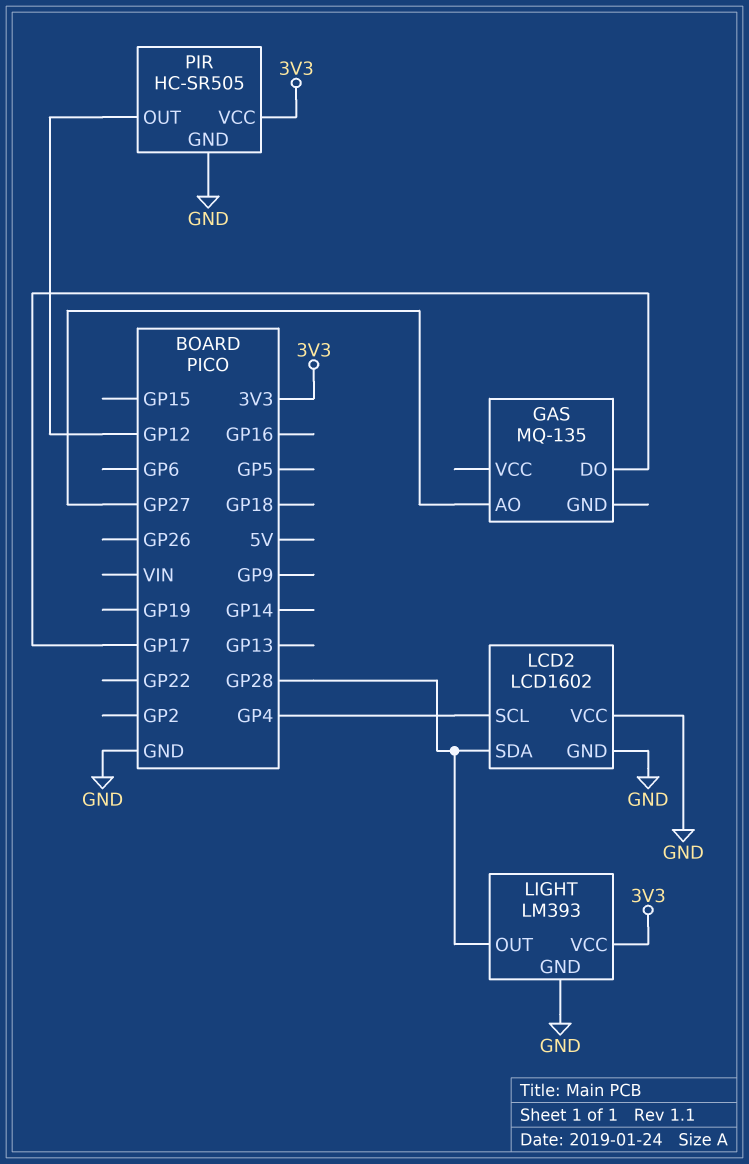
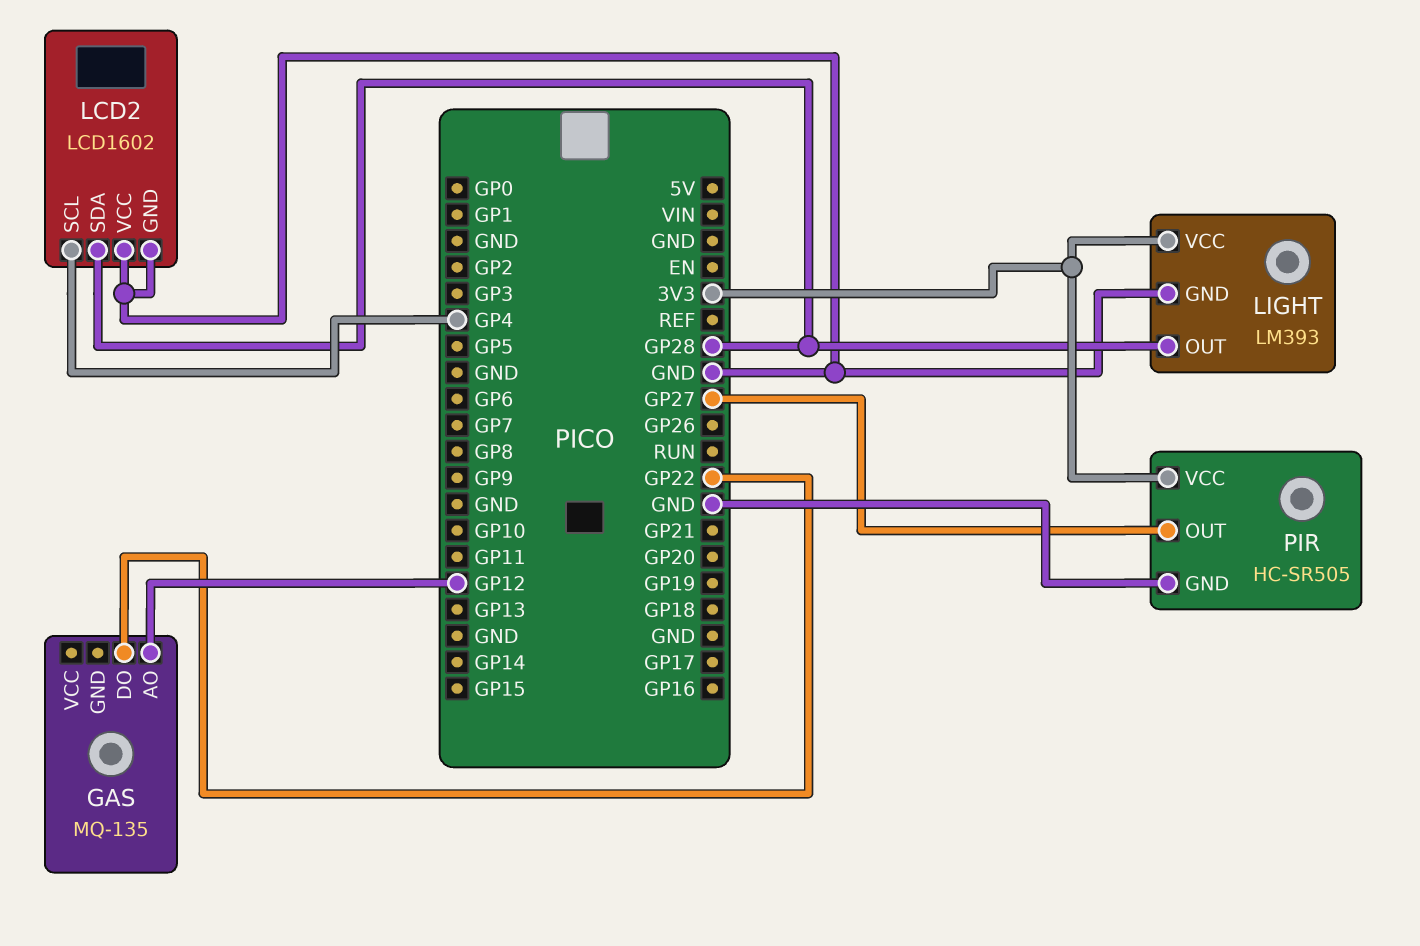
GAS pin AO: GP27 -> GP12
GAS pin DO: GP17 -> GP22
PIR pin OUT: GP12 -> GP27

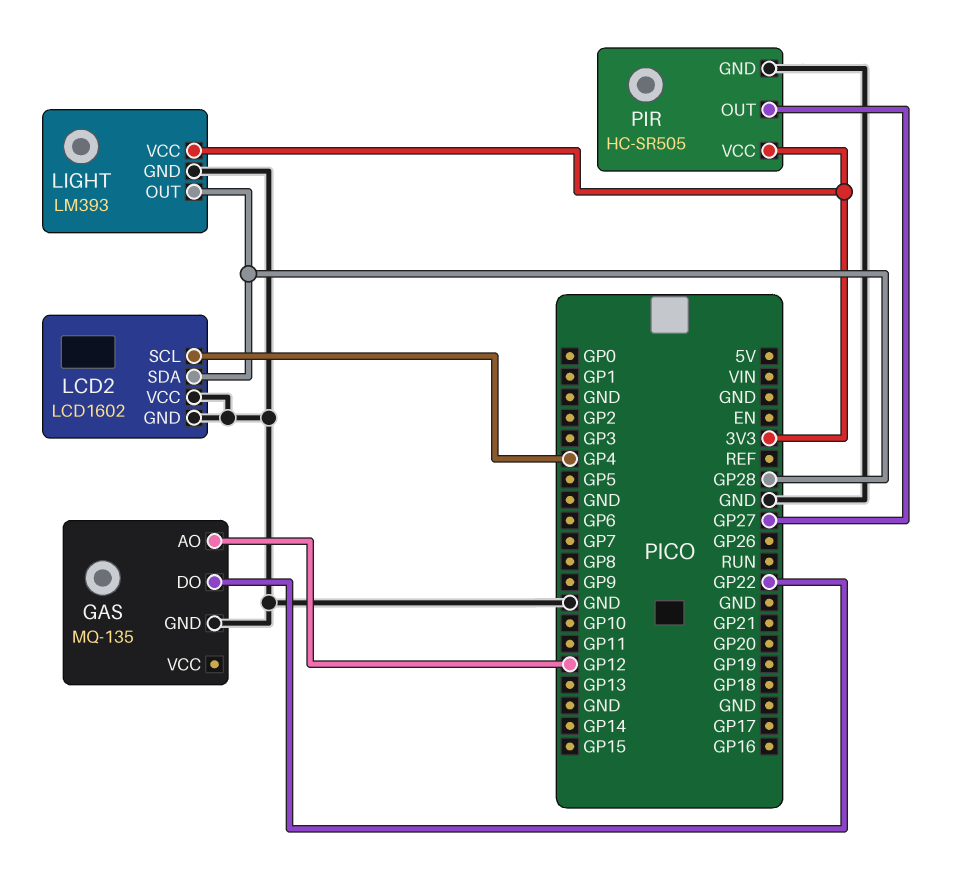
GAS pin GND: none -> GND

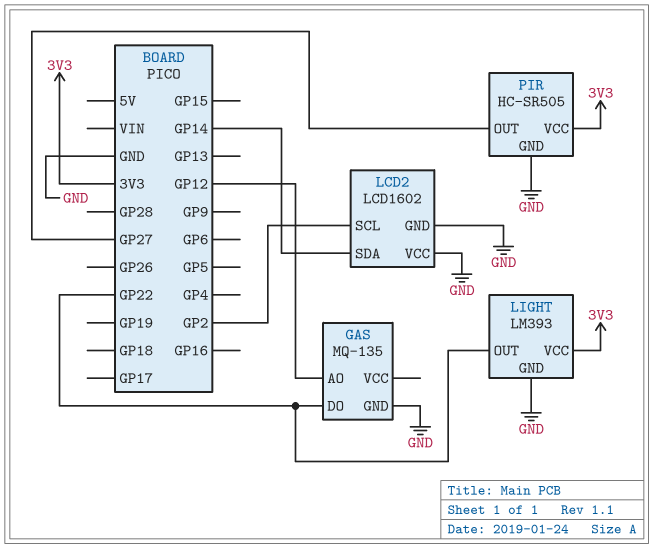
LCD2 pin SCL: GP4 -> GP2
LCD2 pin SDA: GP28 -> GP14
LIGHT pin OUT: GP28 -> GP22

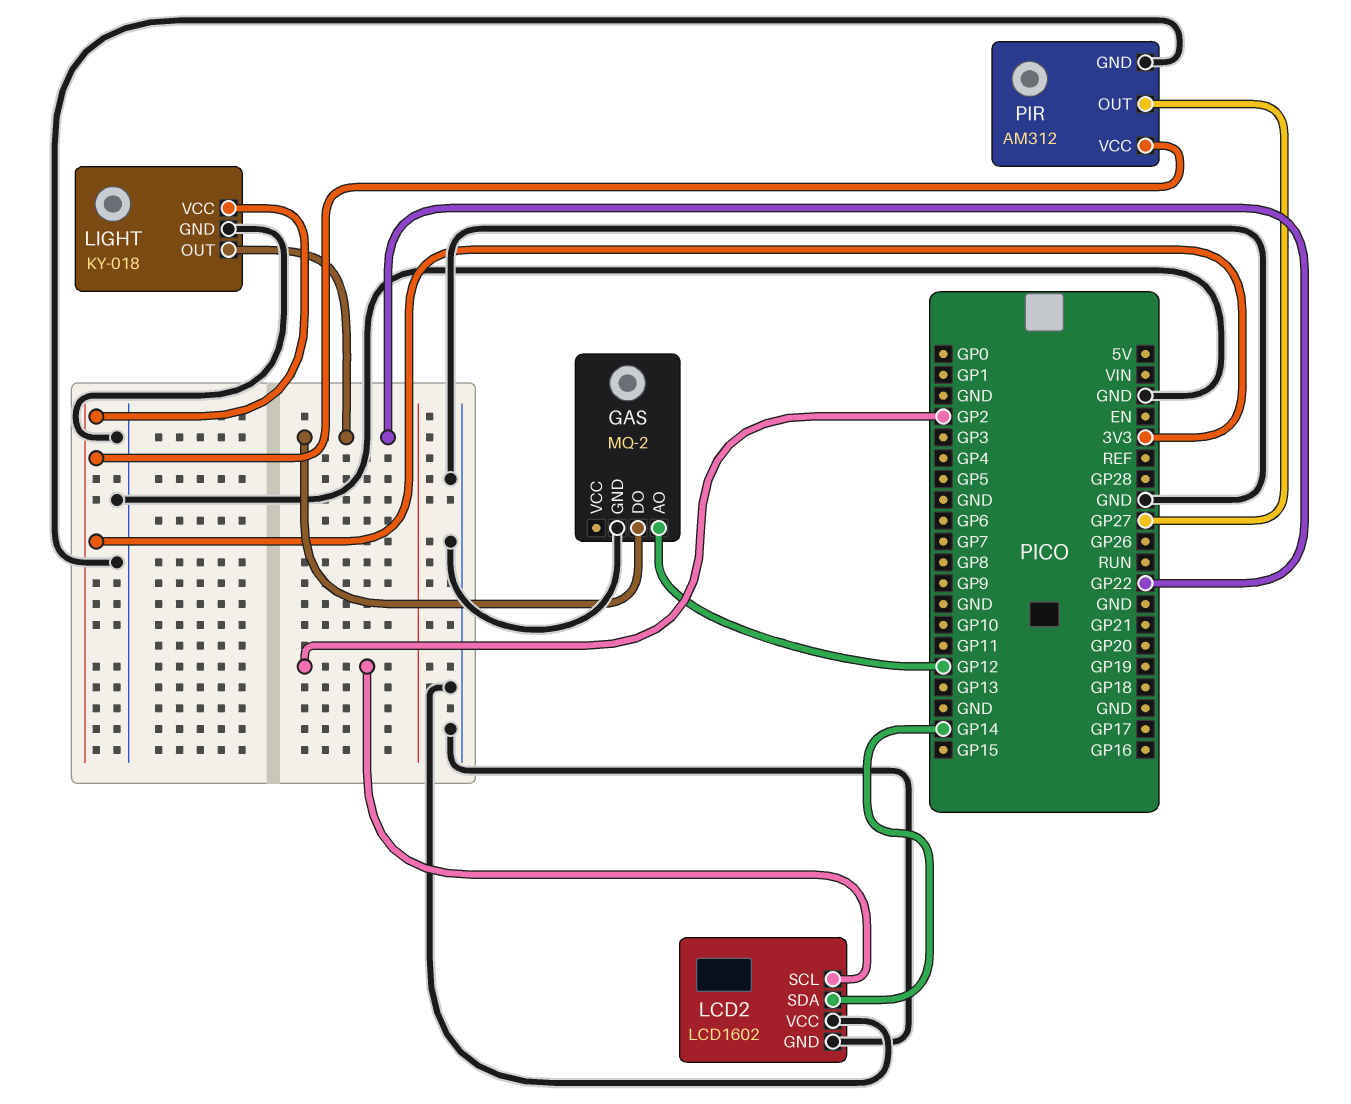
GAS: MQ-135 -> MQ-2
LIGHT: LM393 -> KY-018
PIR: HC-SR505 -> AM312

